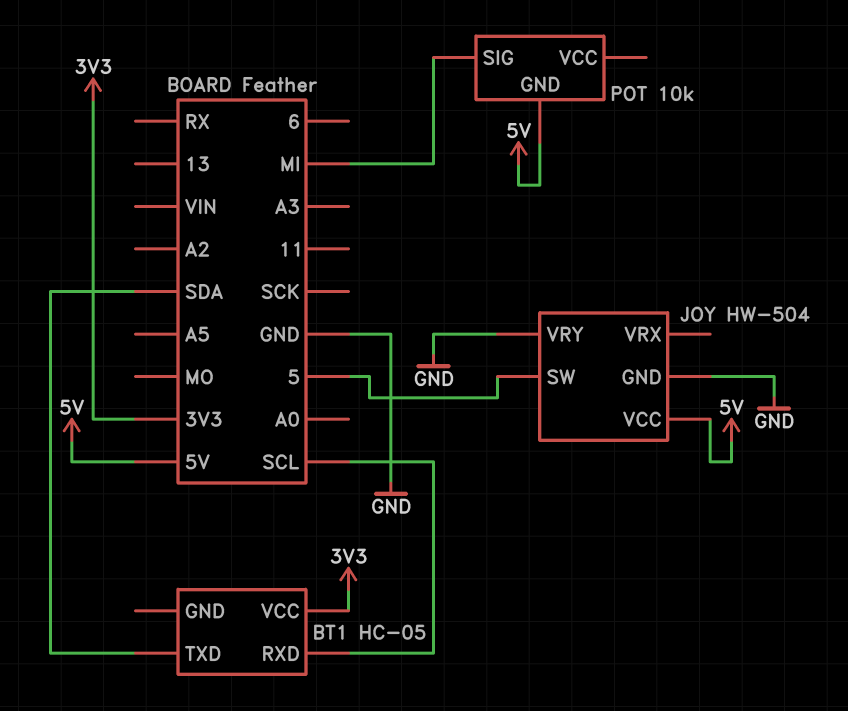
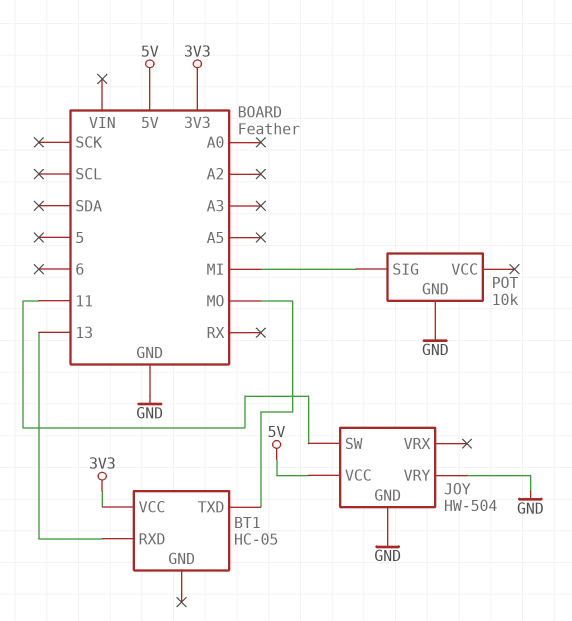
BT1 pin RXD: SCL -> 13
BT1 pin TXD: SDA -> MO
JOY pin SW: 5 -> 11
POT pin GND: 5V -> GND

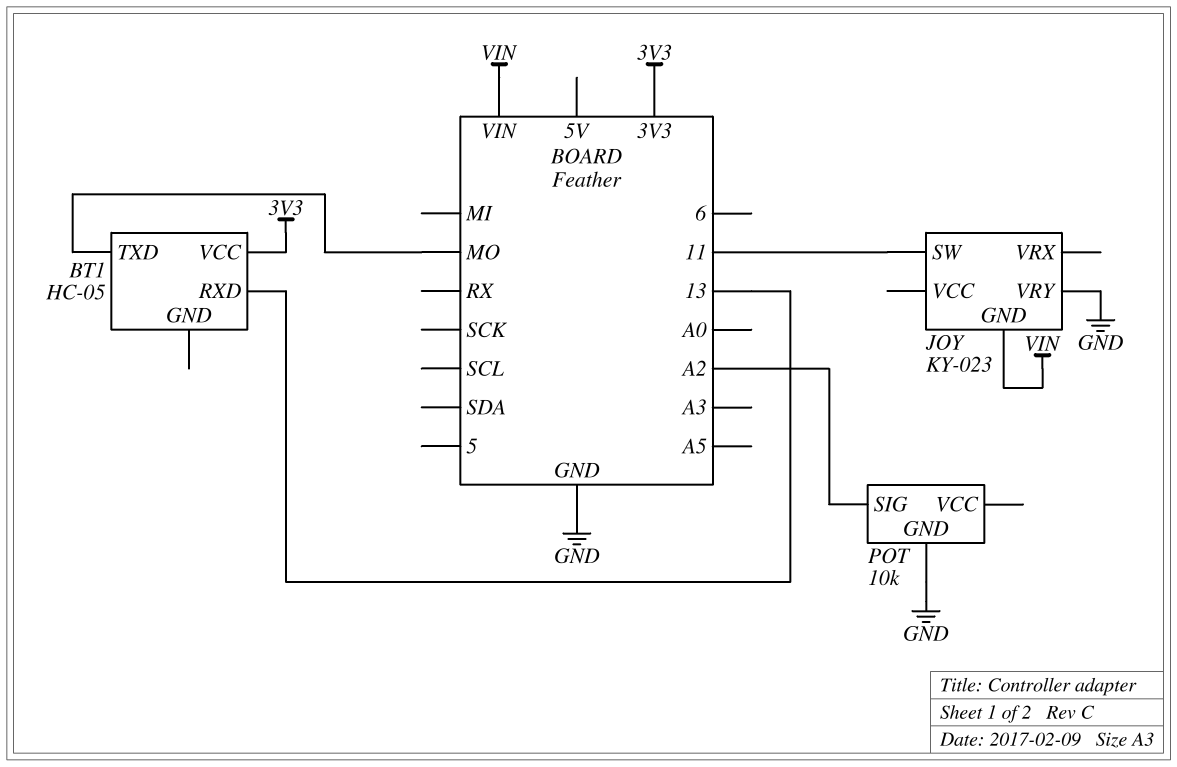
JOY: HW-504 -> KY-023
JOY pin GND: GND -> VIN
JOY pin VCC: 5V -> none
POT pin SIG: MI -> A2

